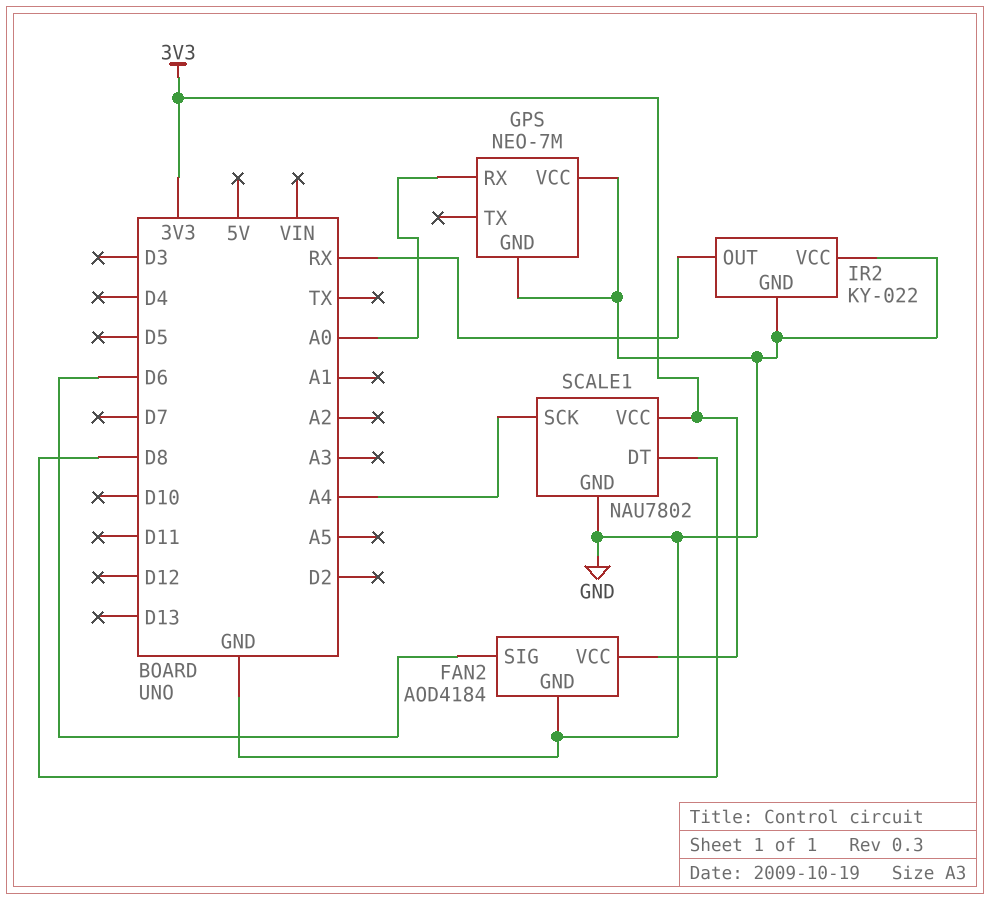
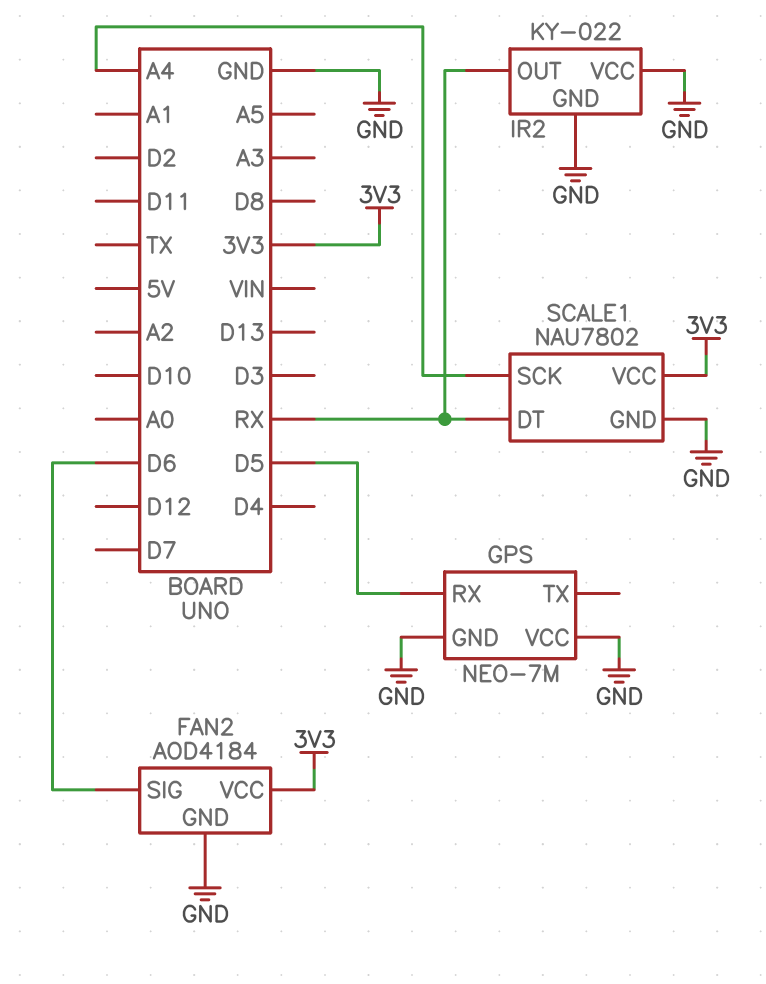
GPS pin RX: A0 -> D5
SCALE1 pin DT: D8 -> RX

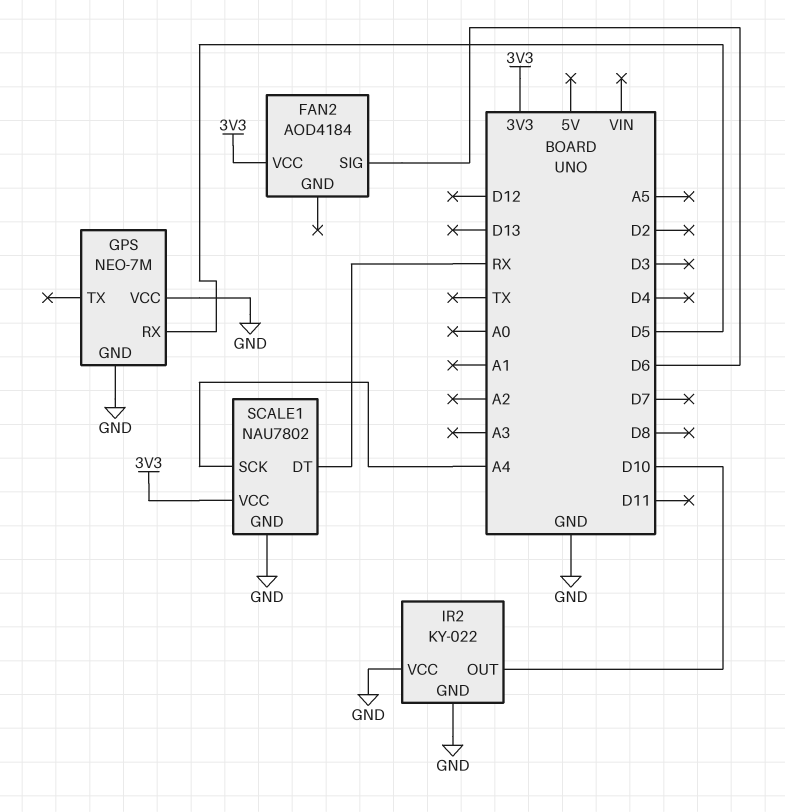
FAN2 pin GND: GND -> none
IR2 pin OUT: RX -> D10

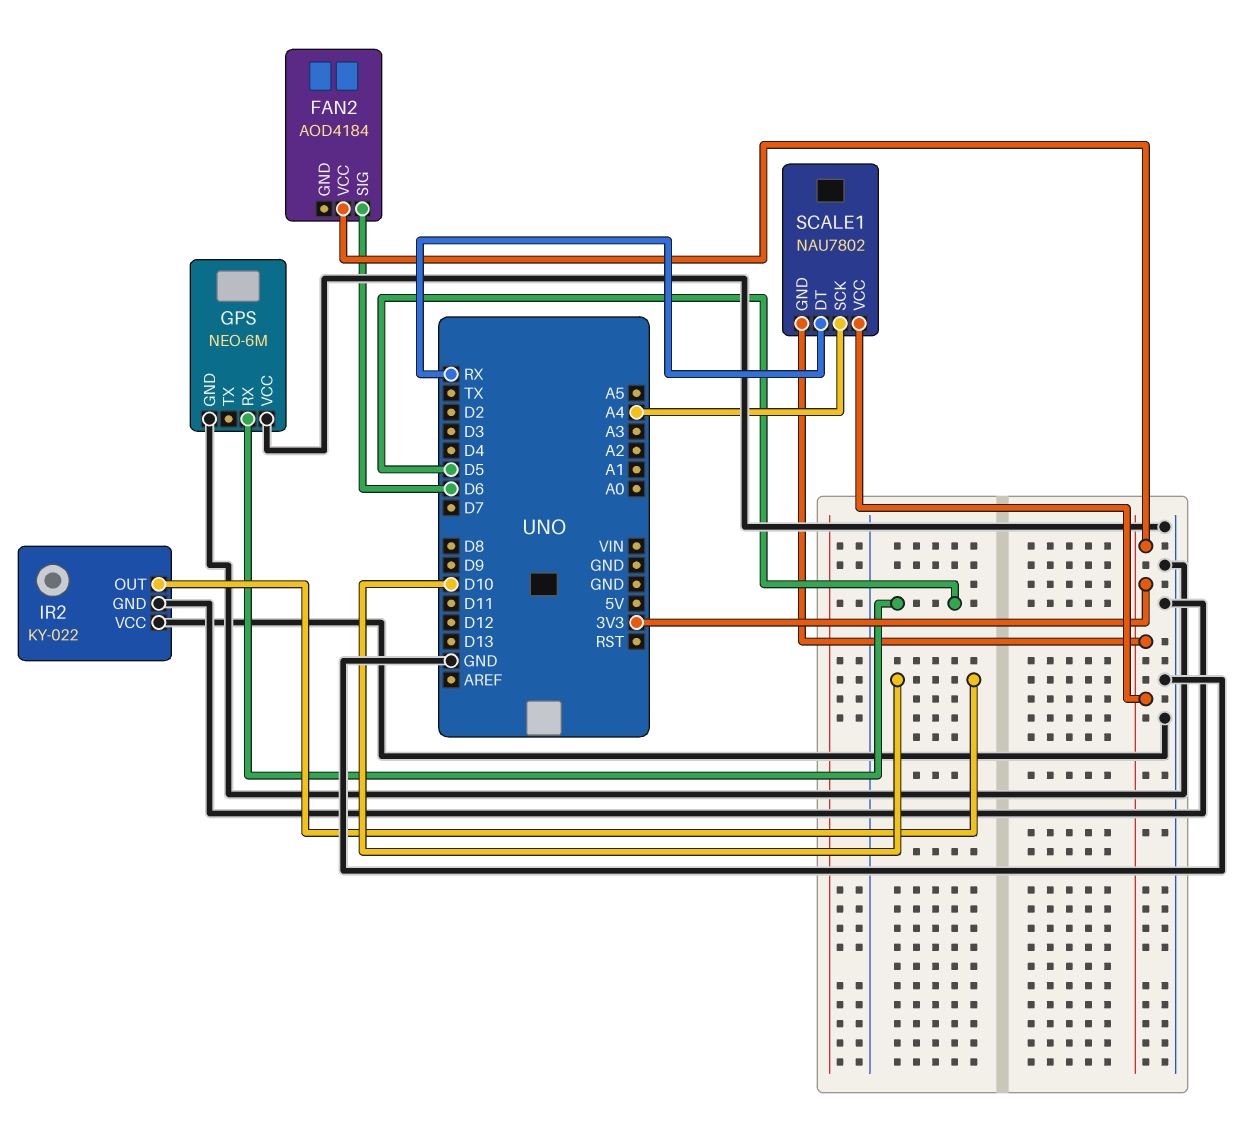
GPS: NEO-7M -> NEO-6M
SCALE1 pin GND: GND -> 3V3

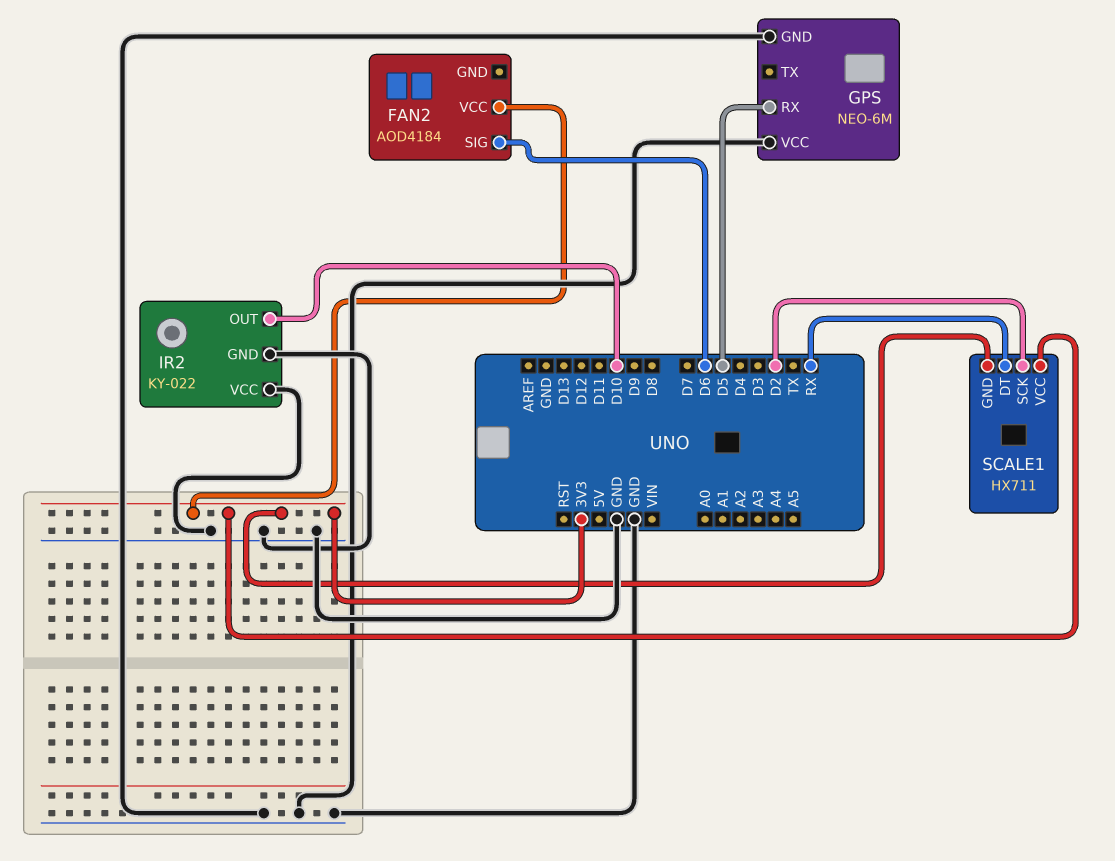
SCALE1: NAU7802 -> HX711
SCALE1 pin SCK: A4 -> D2

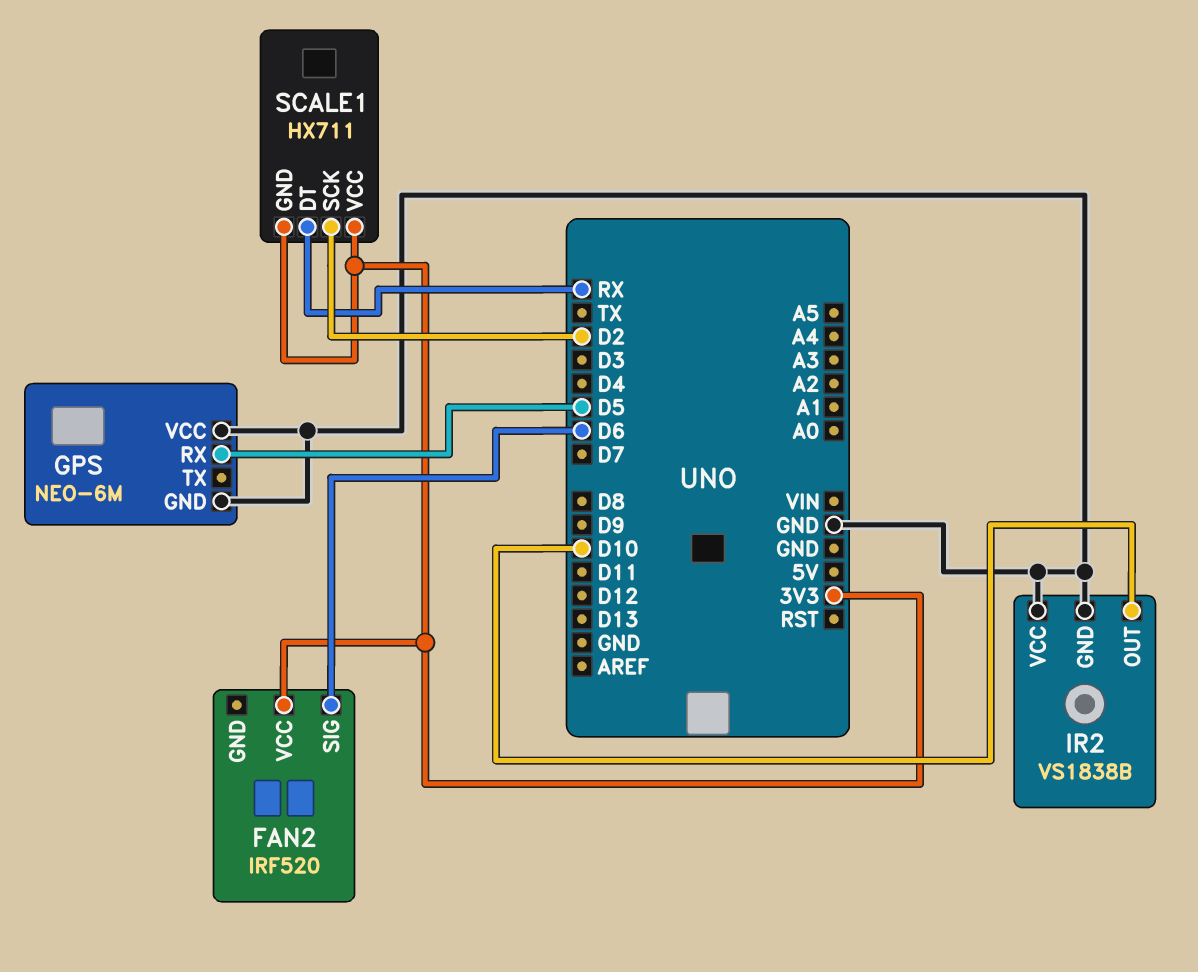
FAN2: AOD4184 -> IRF520
IR2: KY-022 -> VS1838B

